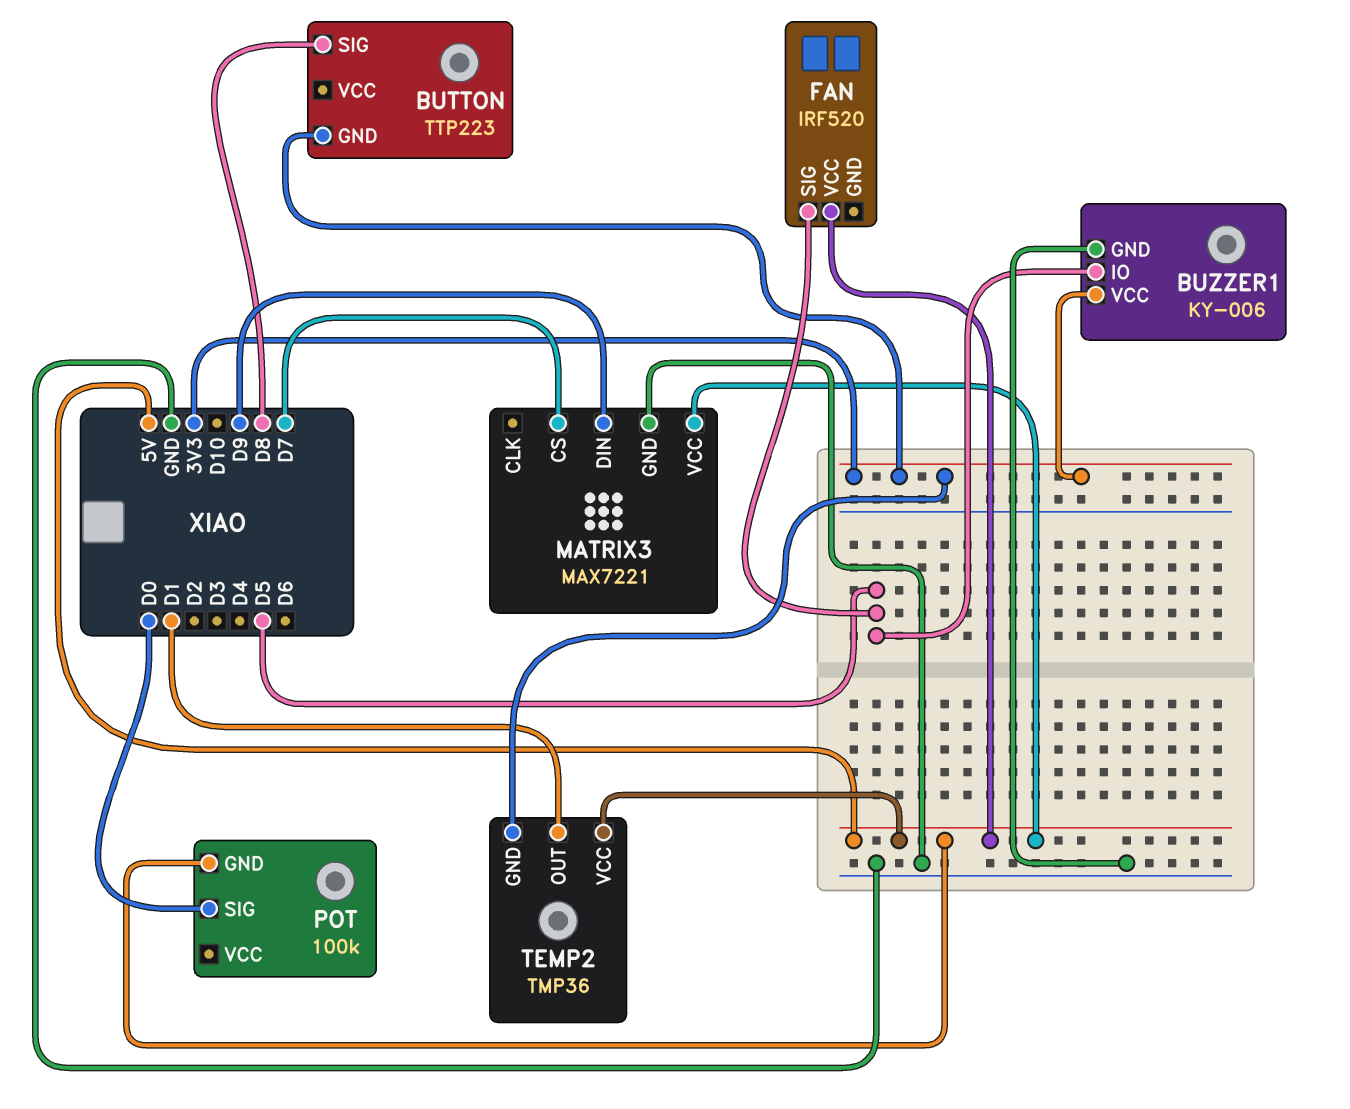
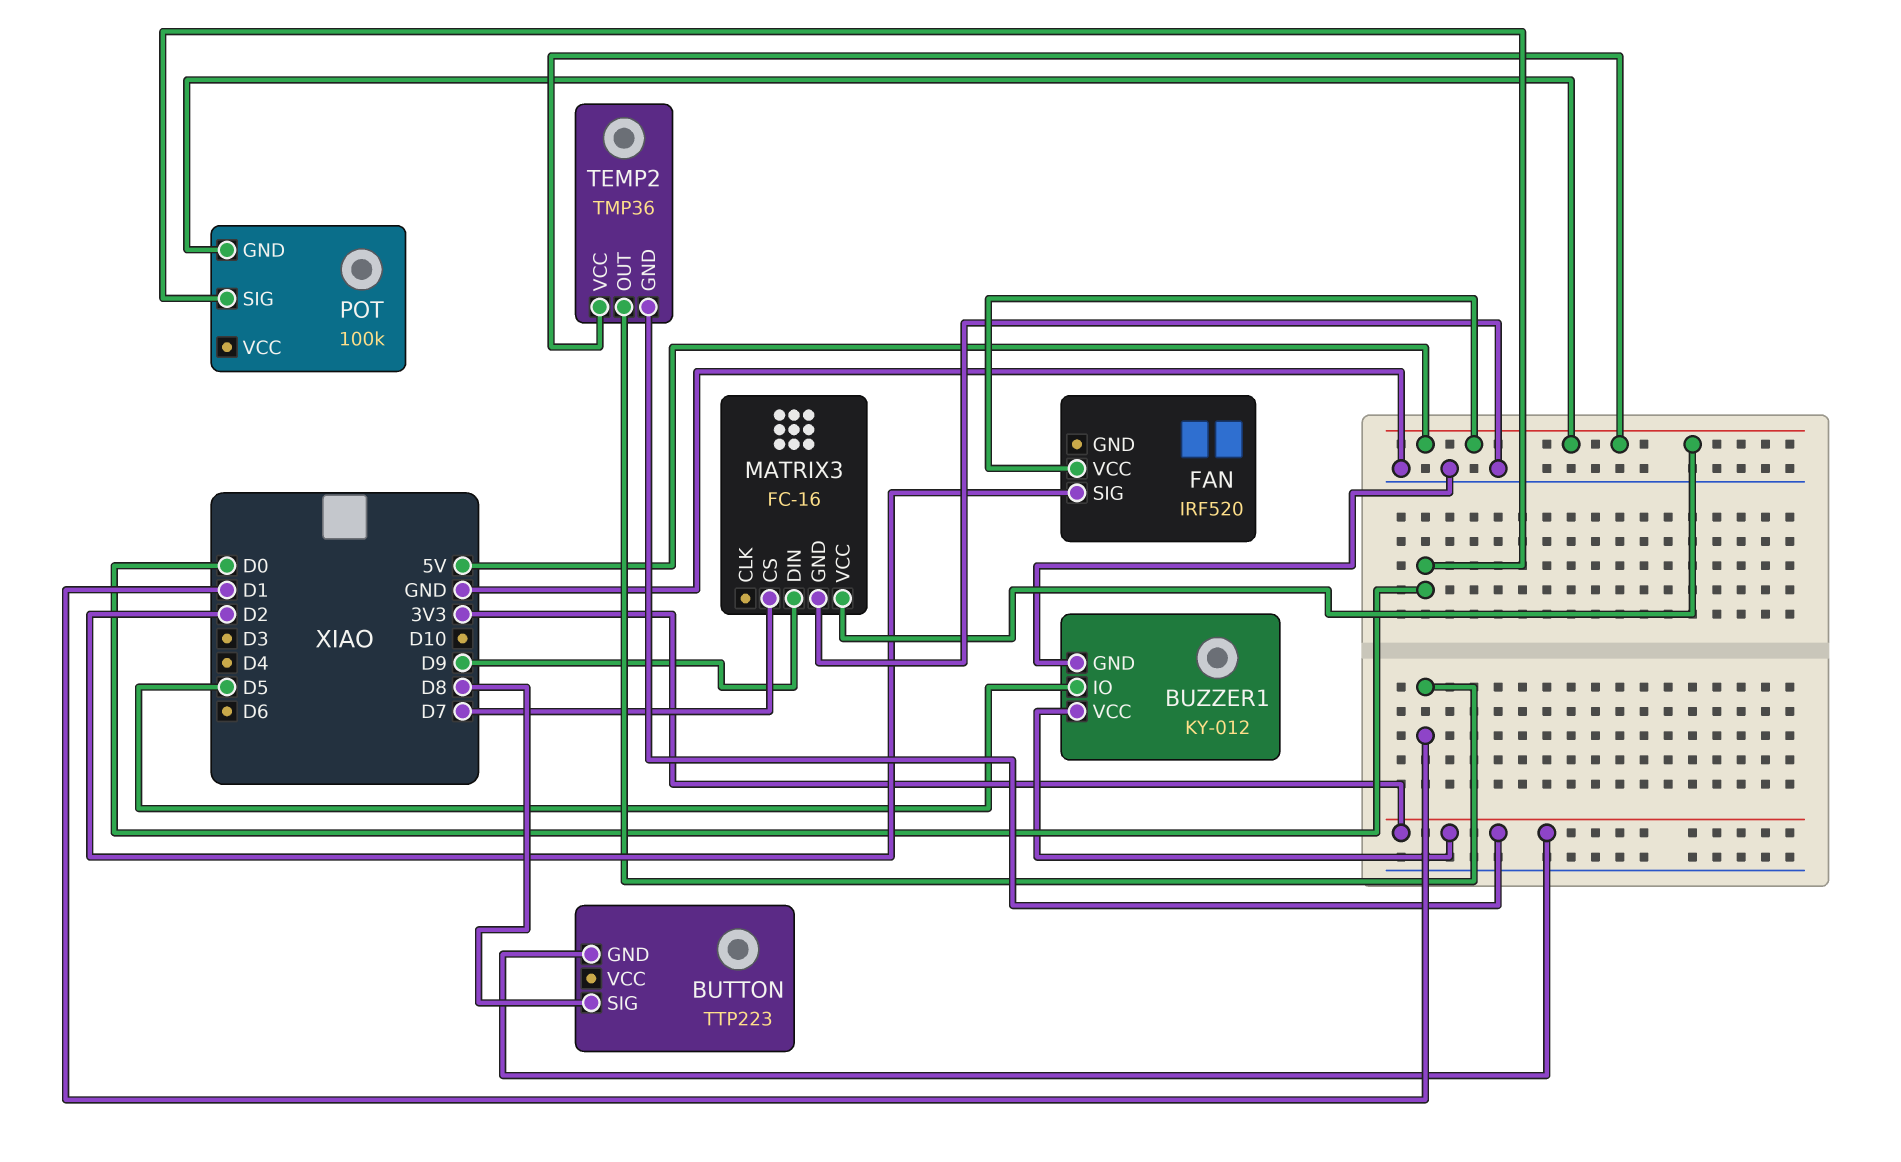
BUZZER1: KY-006 -> KY-012
FAN pin SIG: D5 -> D2
MATRIX3: MAX7221 -> FC-16

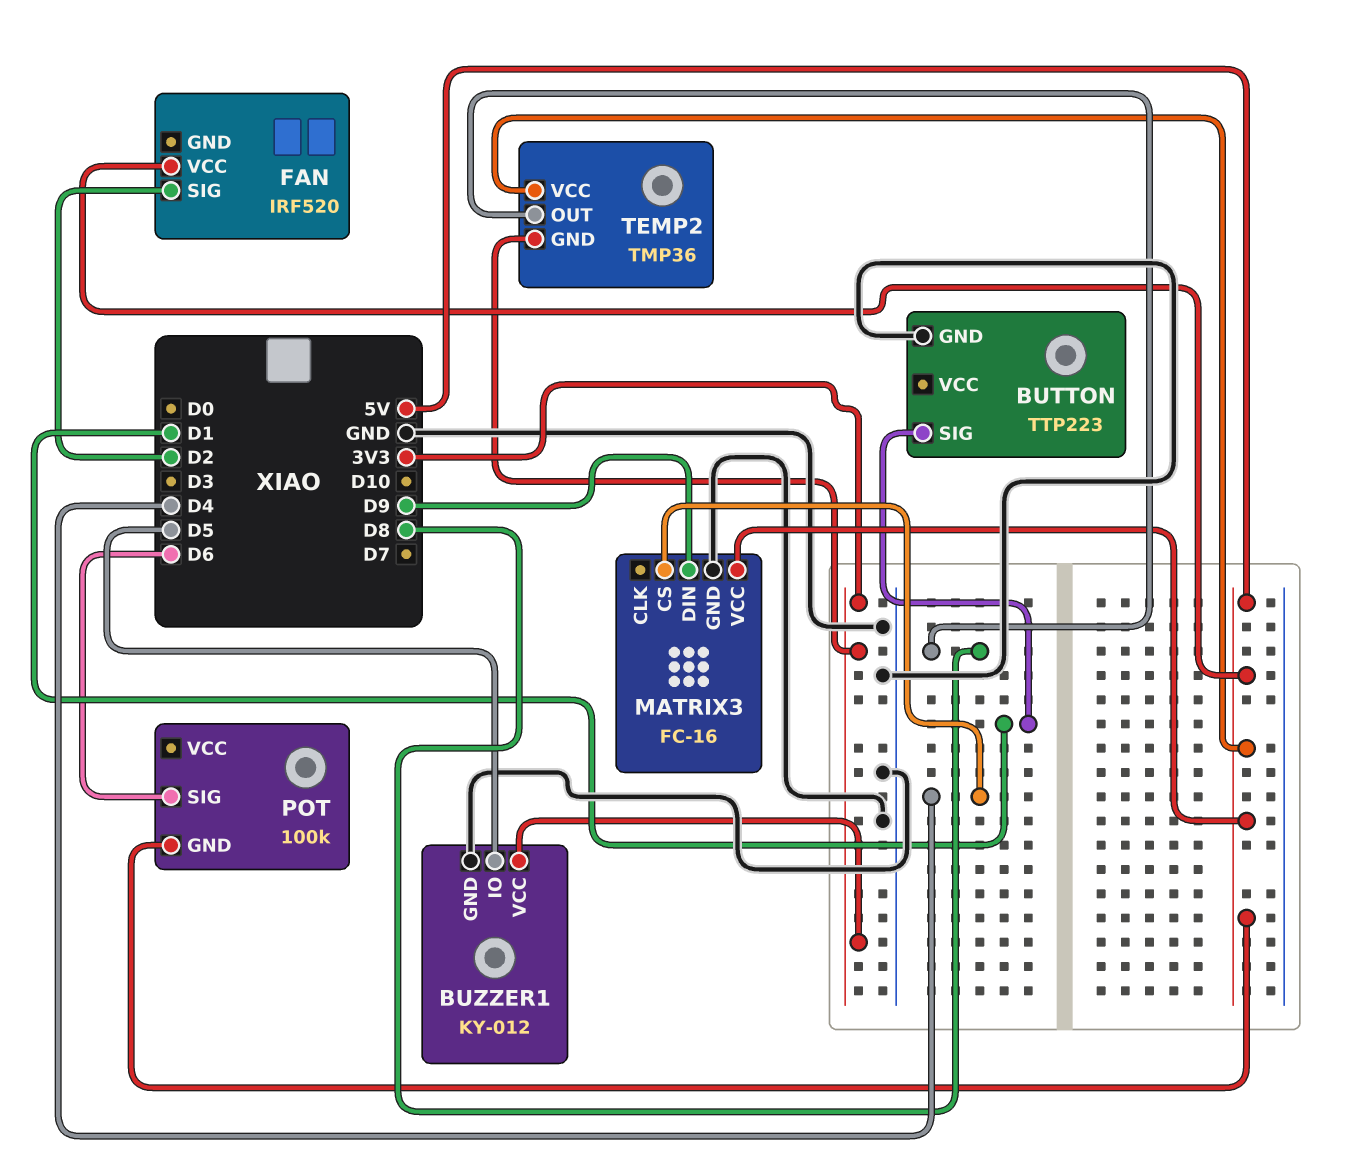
BUTTON pin GND: 3V3 -> GND
BUTTON pin SIG: D8 -> D1
MATRIX3 pin CS: D7 -> D4
POT pin SIG: D0 -> D6
TEMP2 pin OUT: D1 -> D8

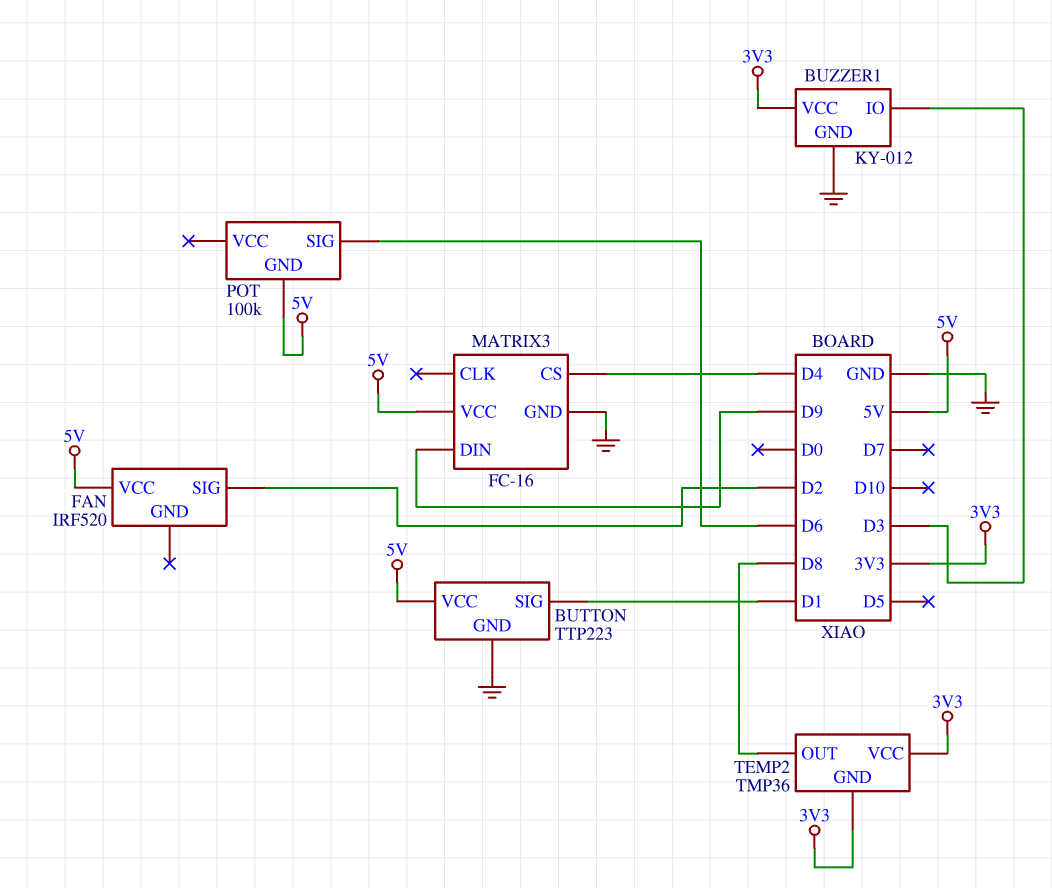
BUTTON pin VCC: none -> 5V
BUZZER1 pin IO: D5 -> D3
TEMP2 pin VCC: 5V -> 3V3

